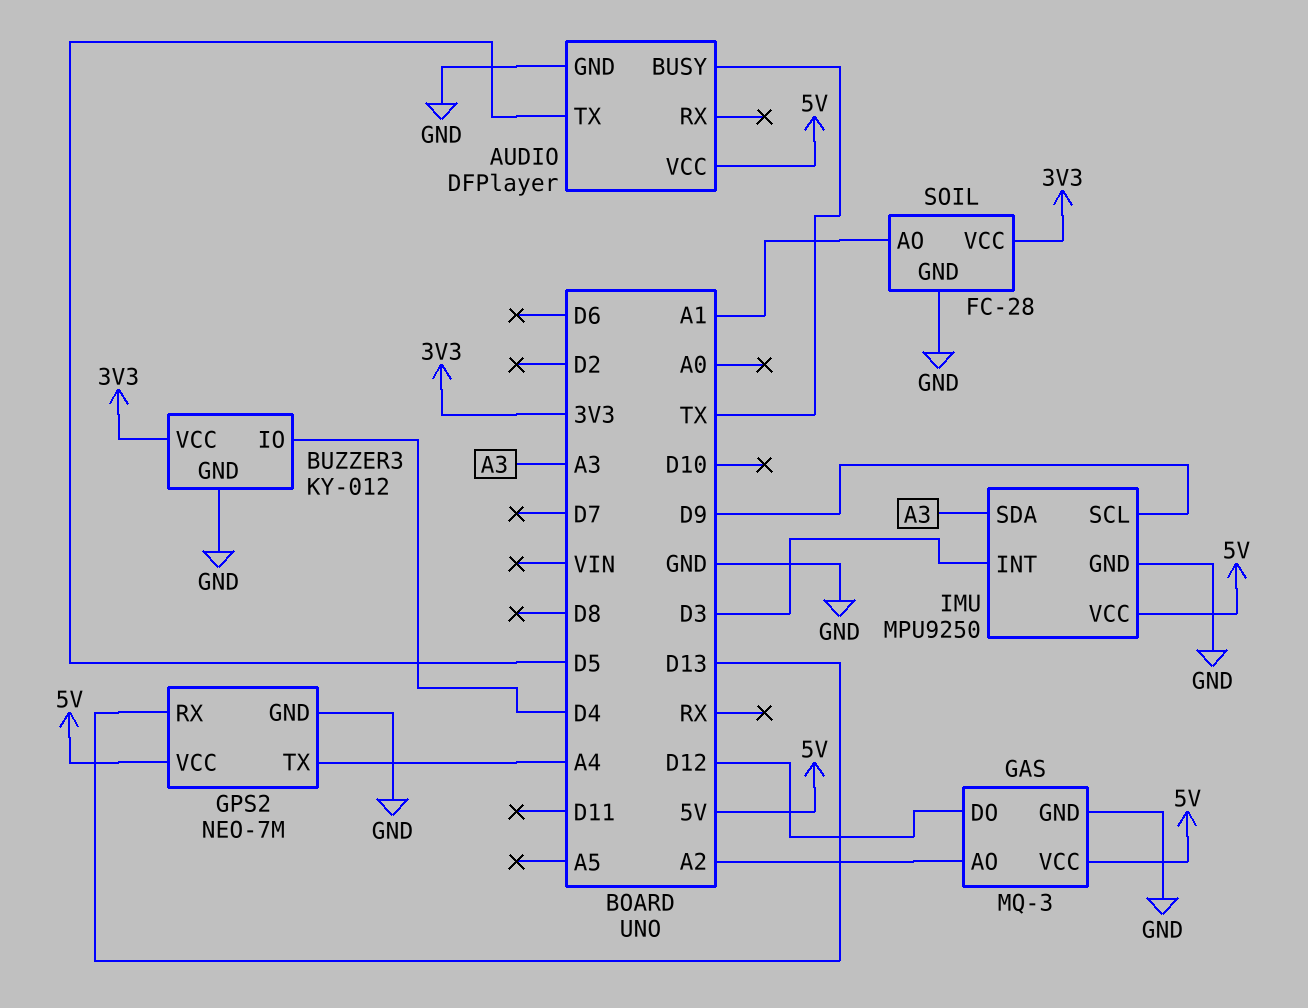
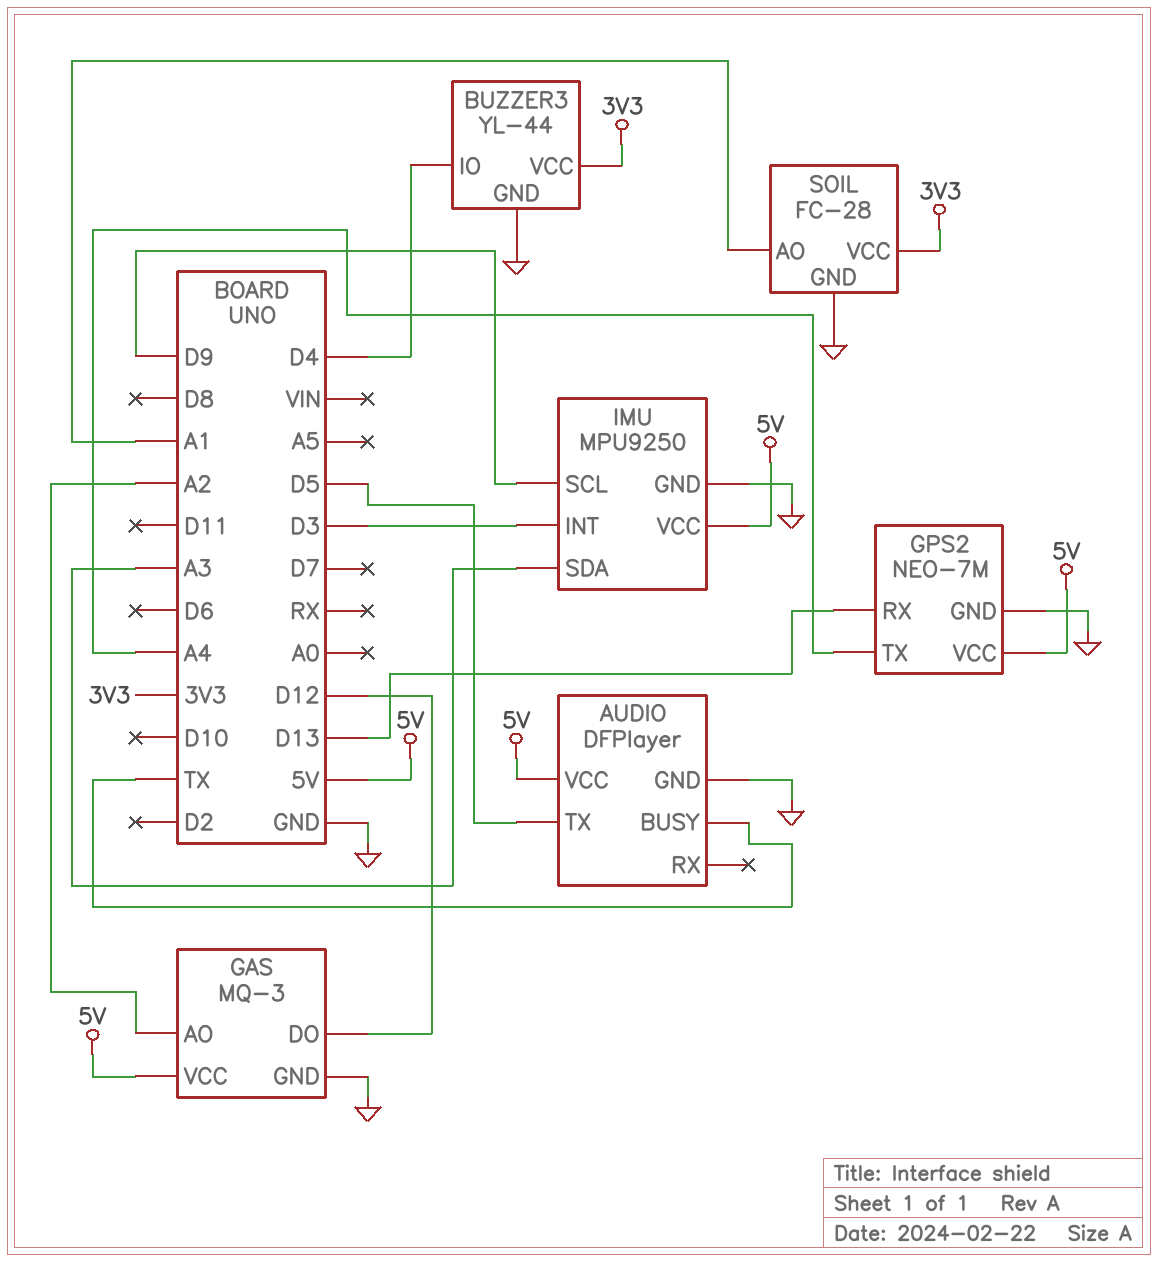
BUZZER3: KY-012 -> YL-44

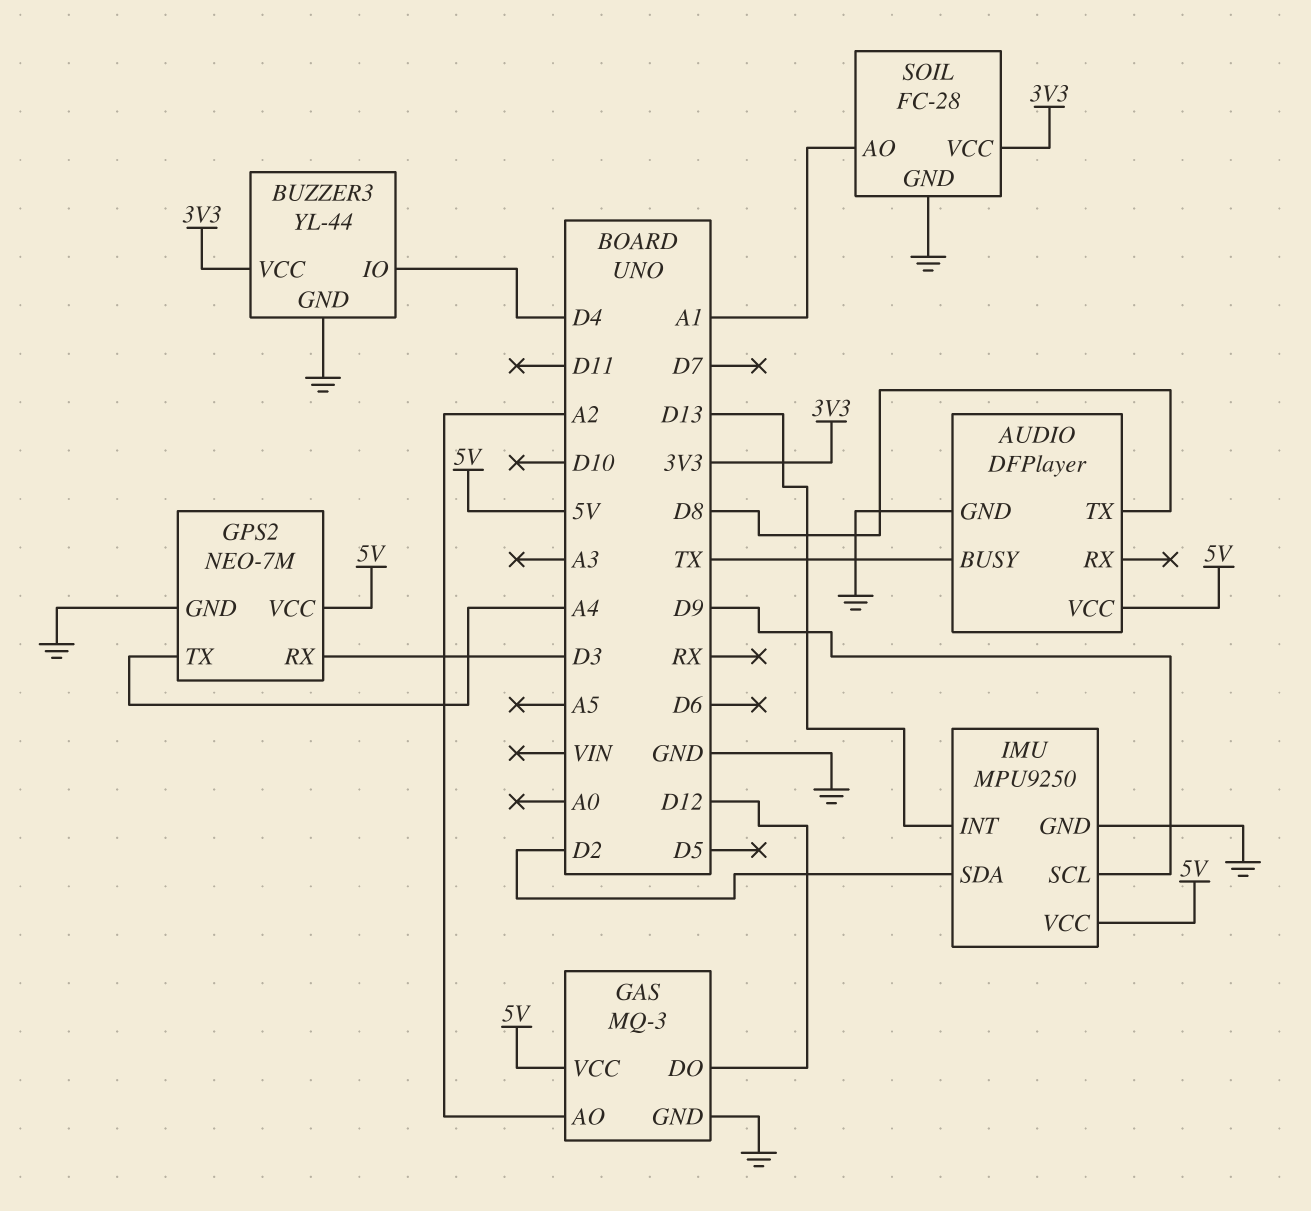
AUDIO pin TX: D5 -> D8
GPS2 pin RX: D13 -> D3
IMU pin INT: D3 -> D13
IMU pin SDA: A3 -> D2

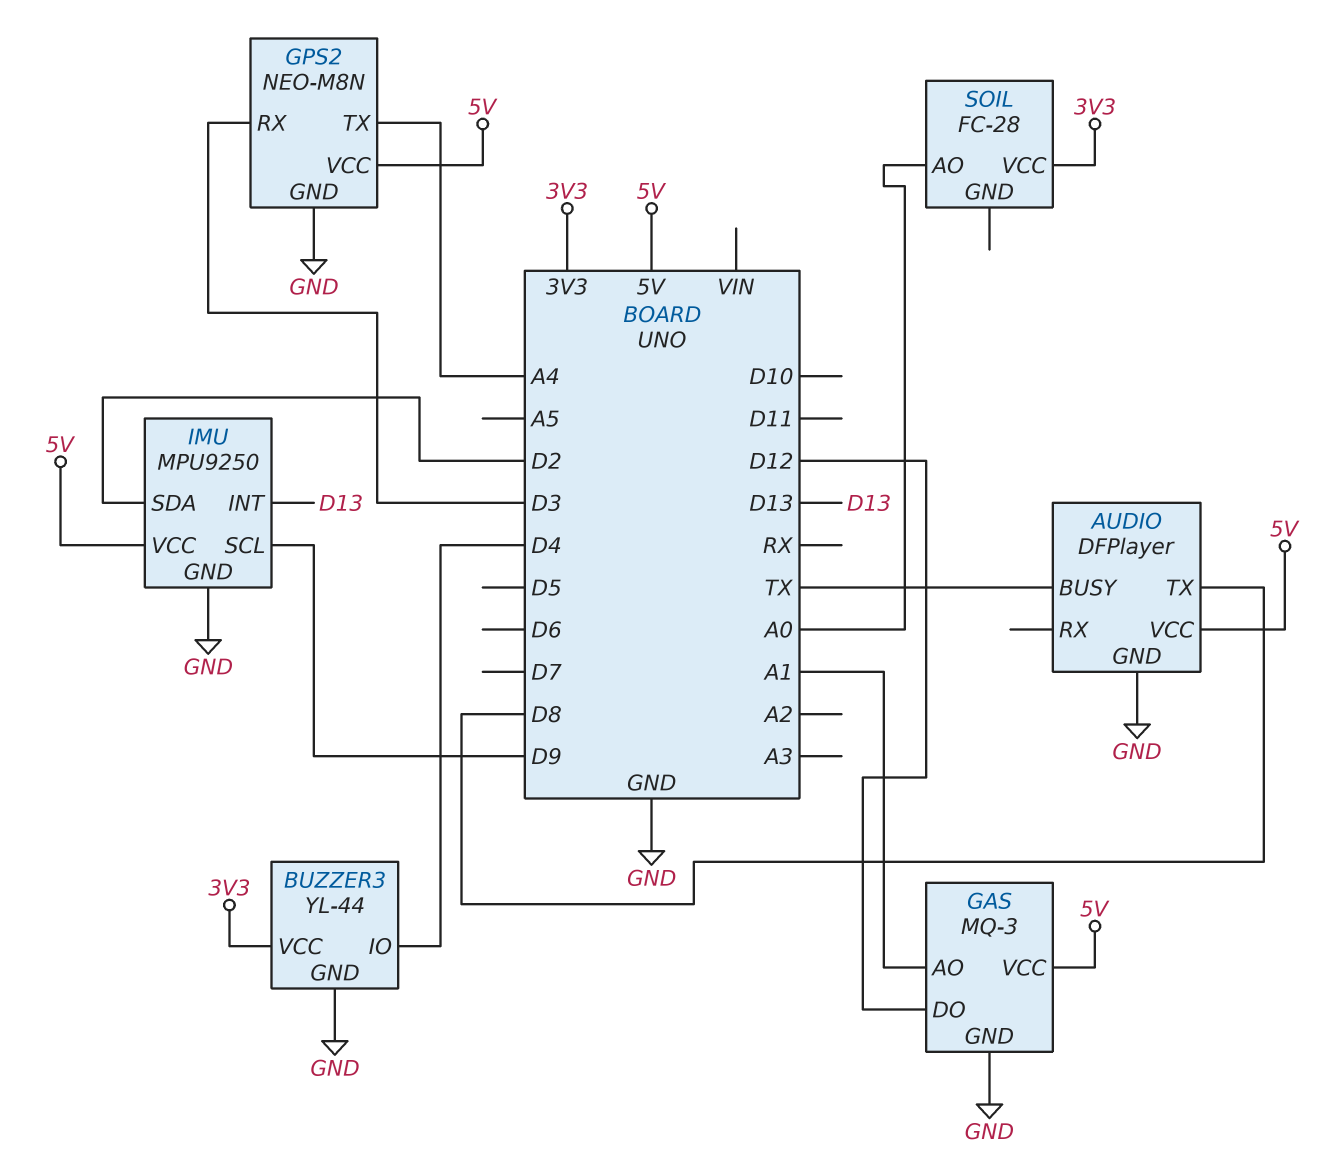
GAS pin AO: A2 -> A1
GPS2: NEO-7M -> NEO-M8N
SOIL pin AO: A1 -> A0
SOIL pin GND: GND -> none

